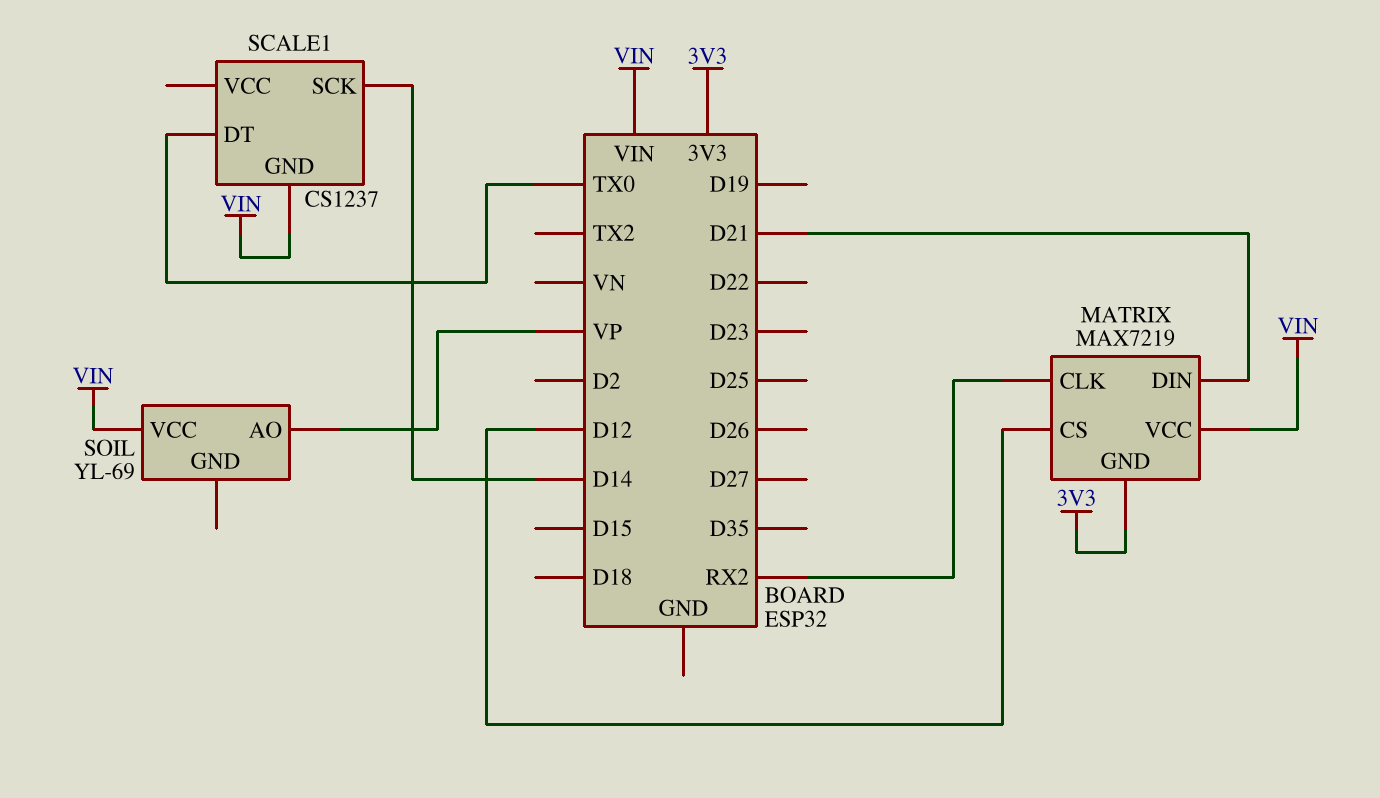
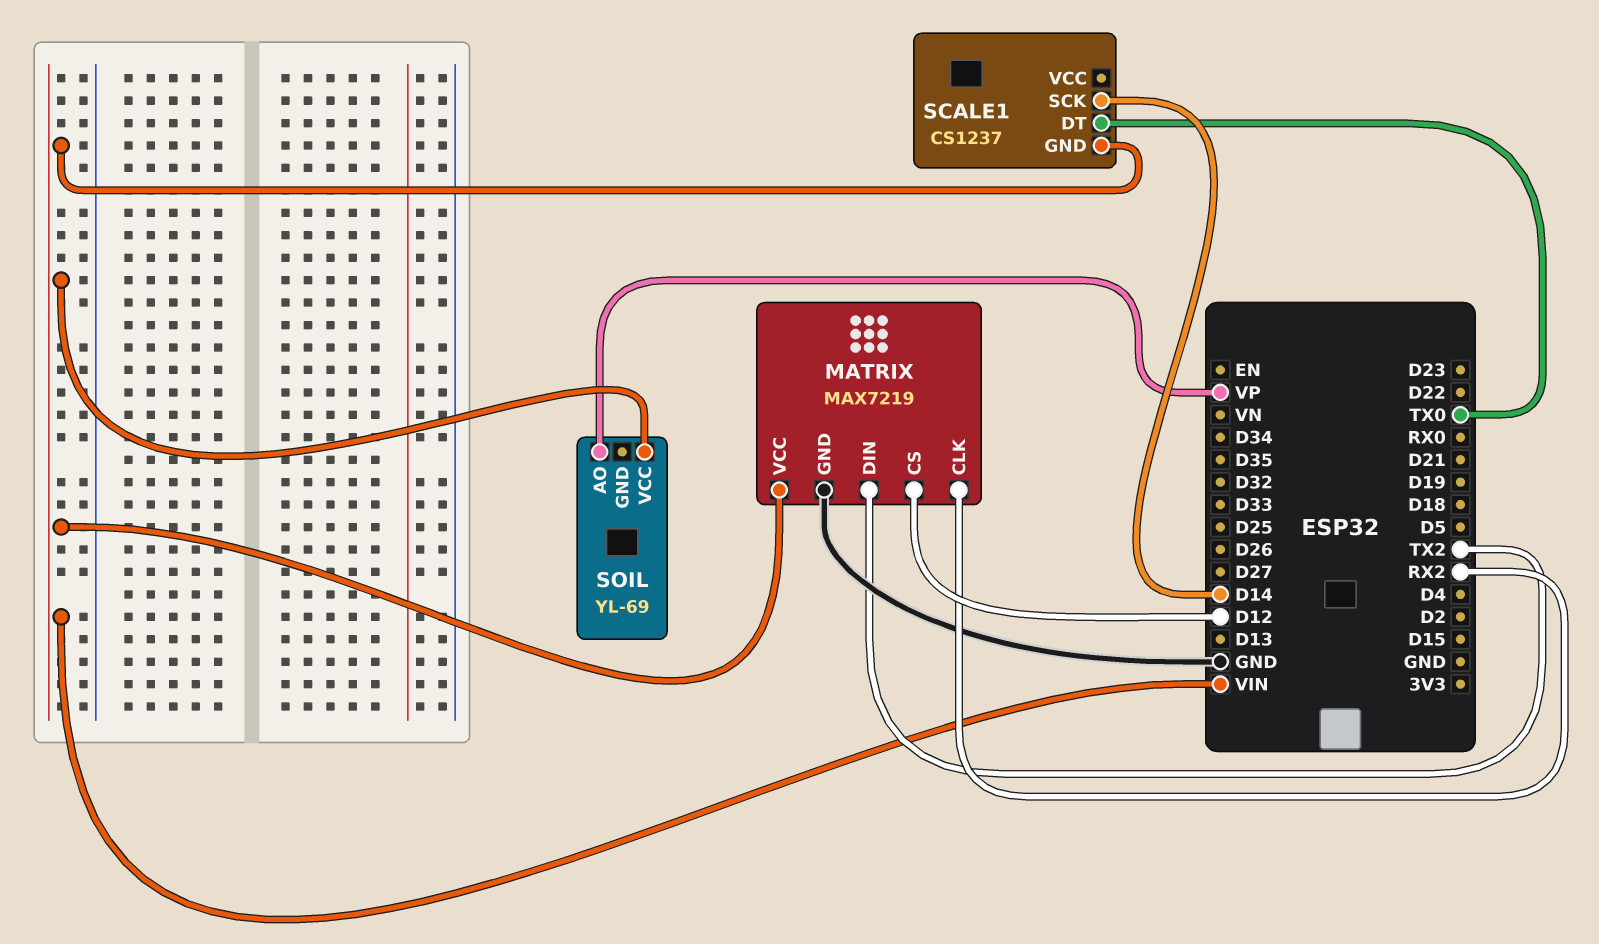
MATRIX pin DIN: D21 -> TX2
MATRIX pin GND: 3V3 -> GND

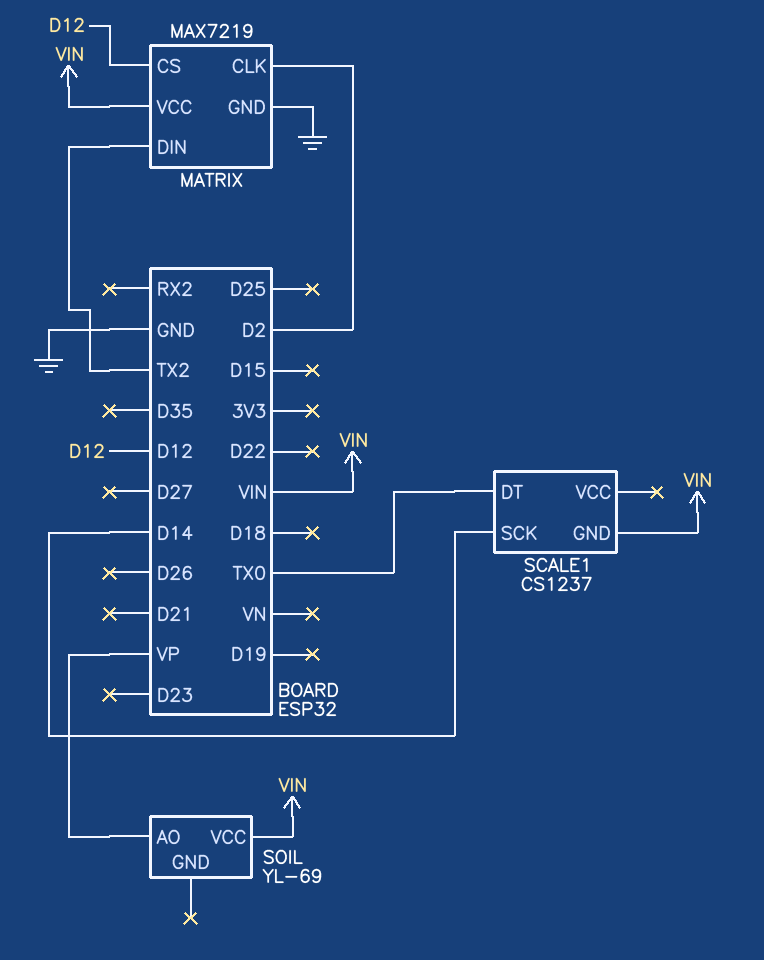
MATRIX pin CLK: RX2 -> D2

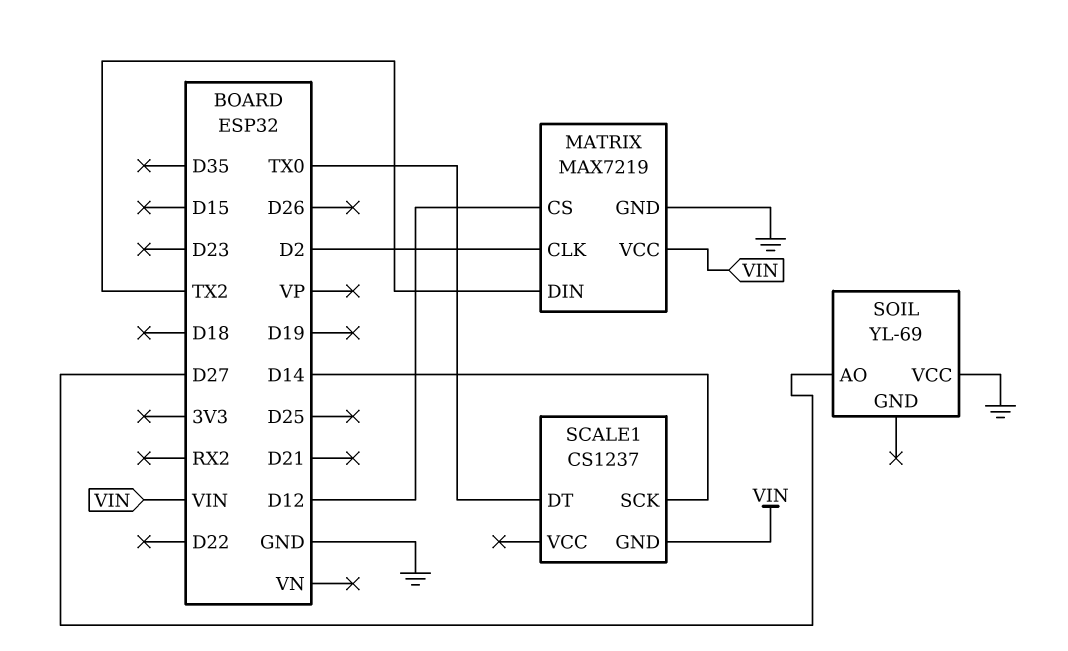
SOIL pin AO: VP -> D27
SOIL pin VCC: VIN -> GND

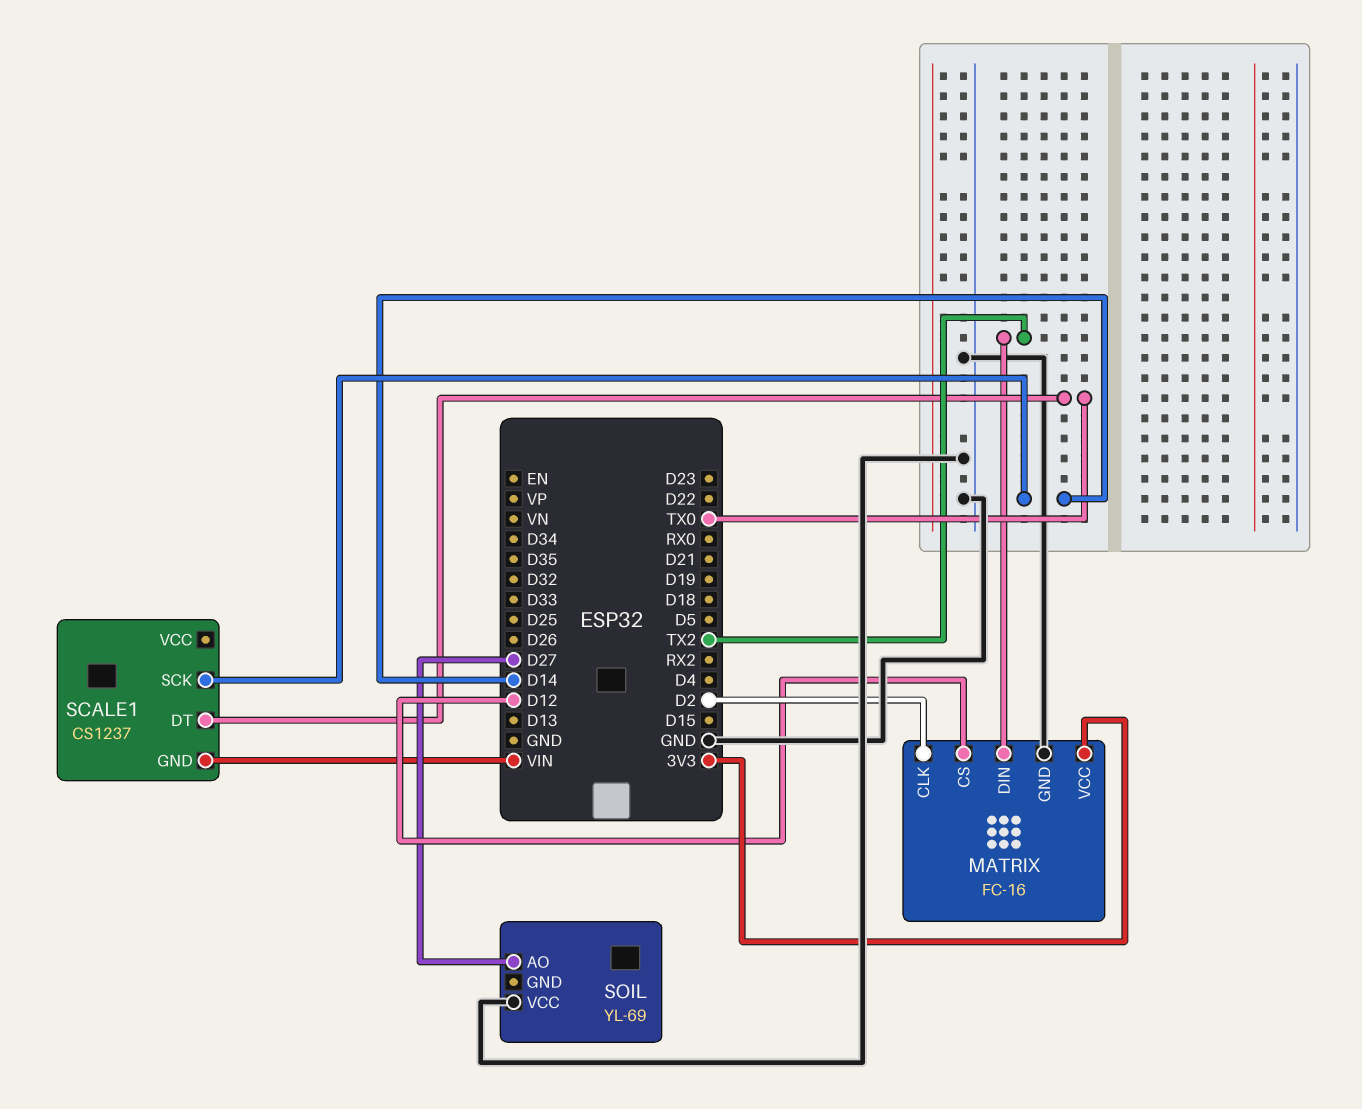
MATRIX: MAX7219 -> FC-16
MATRIX pin VCC: VIN -> 3V3

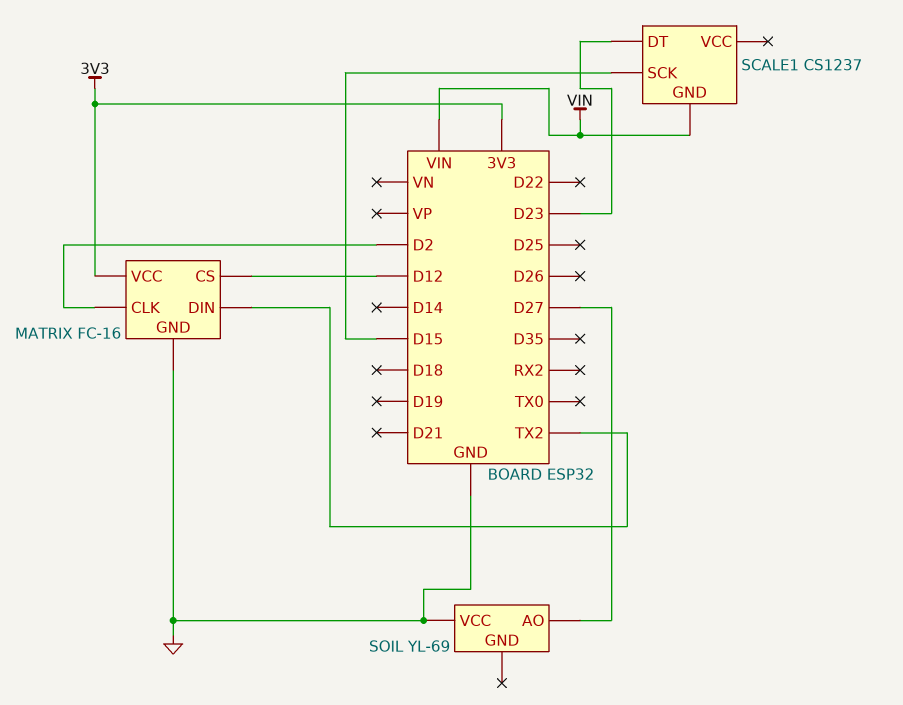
SCALE1 pin DT: TX0 -> D23
SCALE1 pin SCK: D14 -> D15

